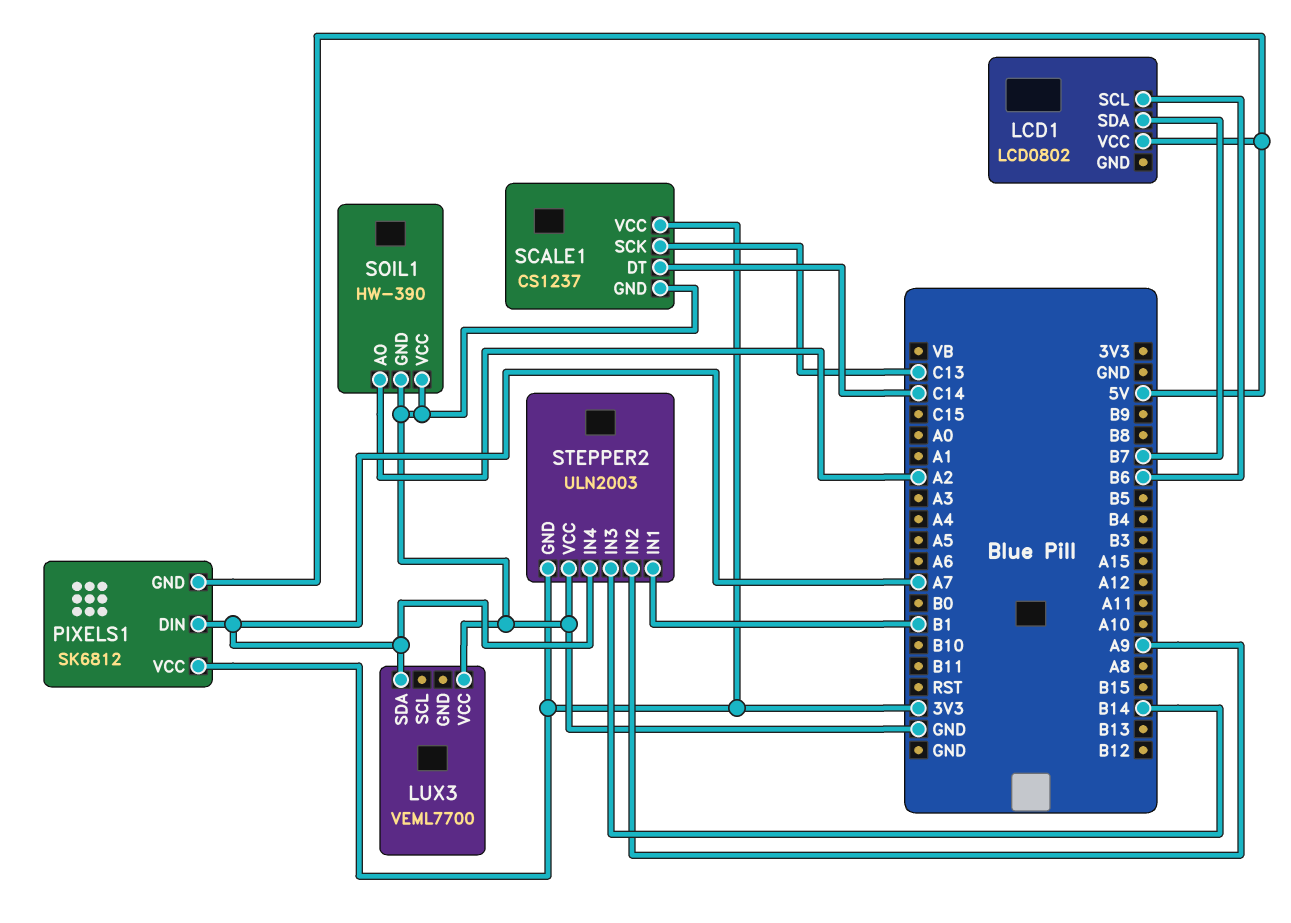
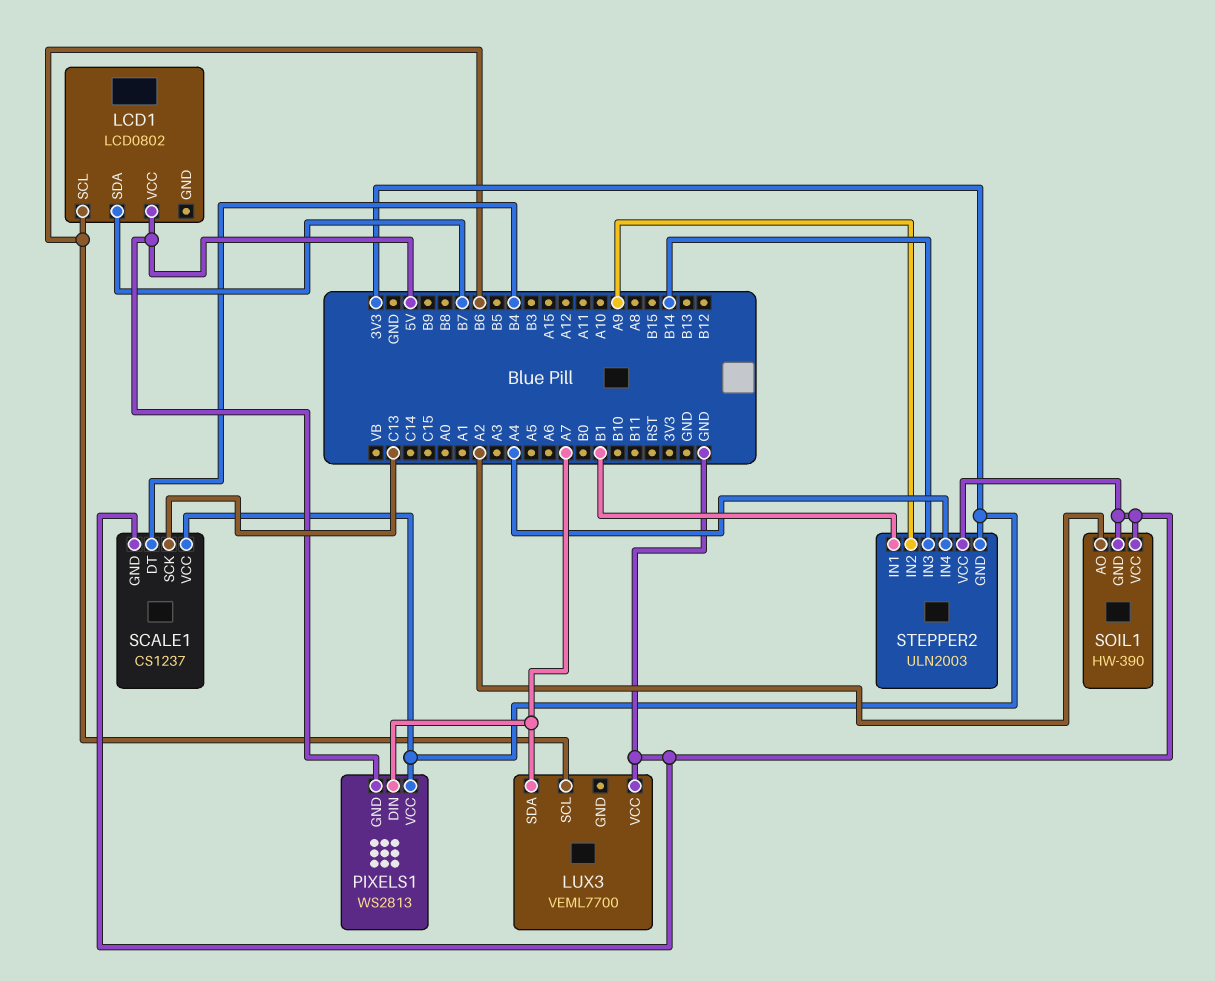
LUX3 pin SCL: none -> B6
PIXELS1: SK6812 -> WS2813
SCALE1 pin DT: C14 -> B4
STEPPER2 pin IN4: A7 -> A4

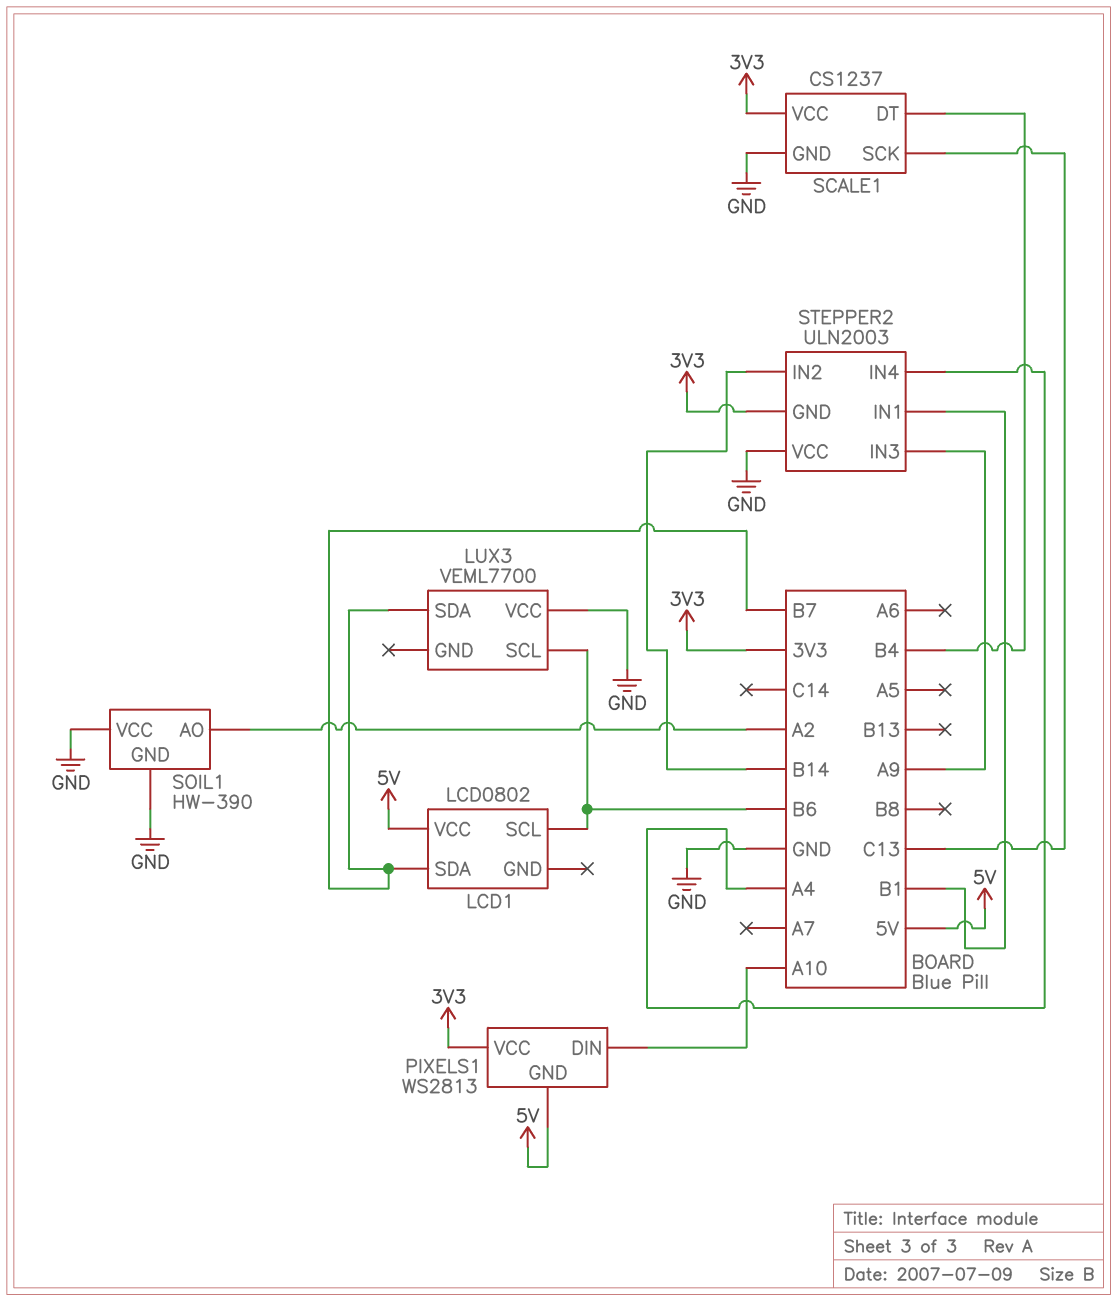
LUX3 pin SDA: A7 -> B7
PIXELS1 pin DIN: A7 -> A10
STEPPER2 pin IN2: A9 -> B14
STEPPER2 pin IN3: B14 -> A9

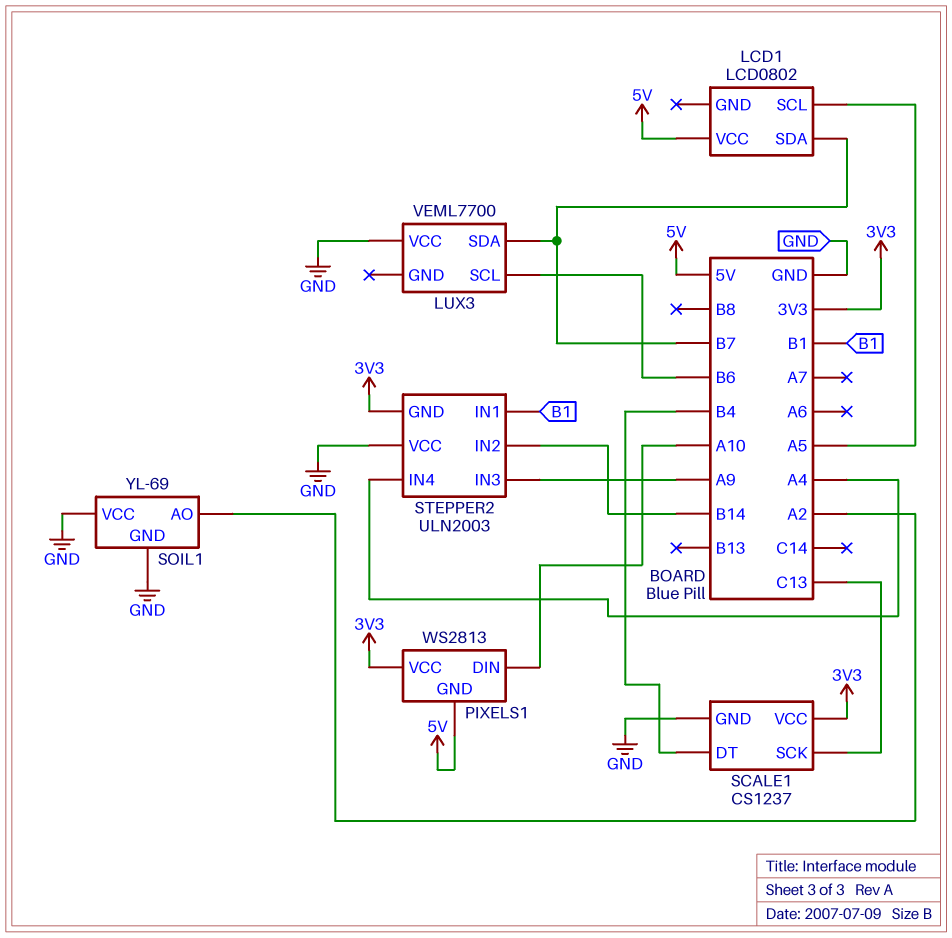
LCD1 pin SCL: B6 -> A5
SOIL1: HW-390 -> YL-69

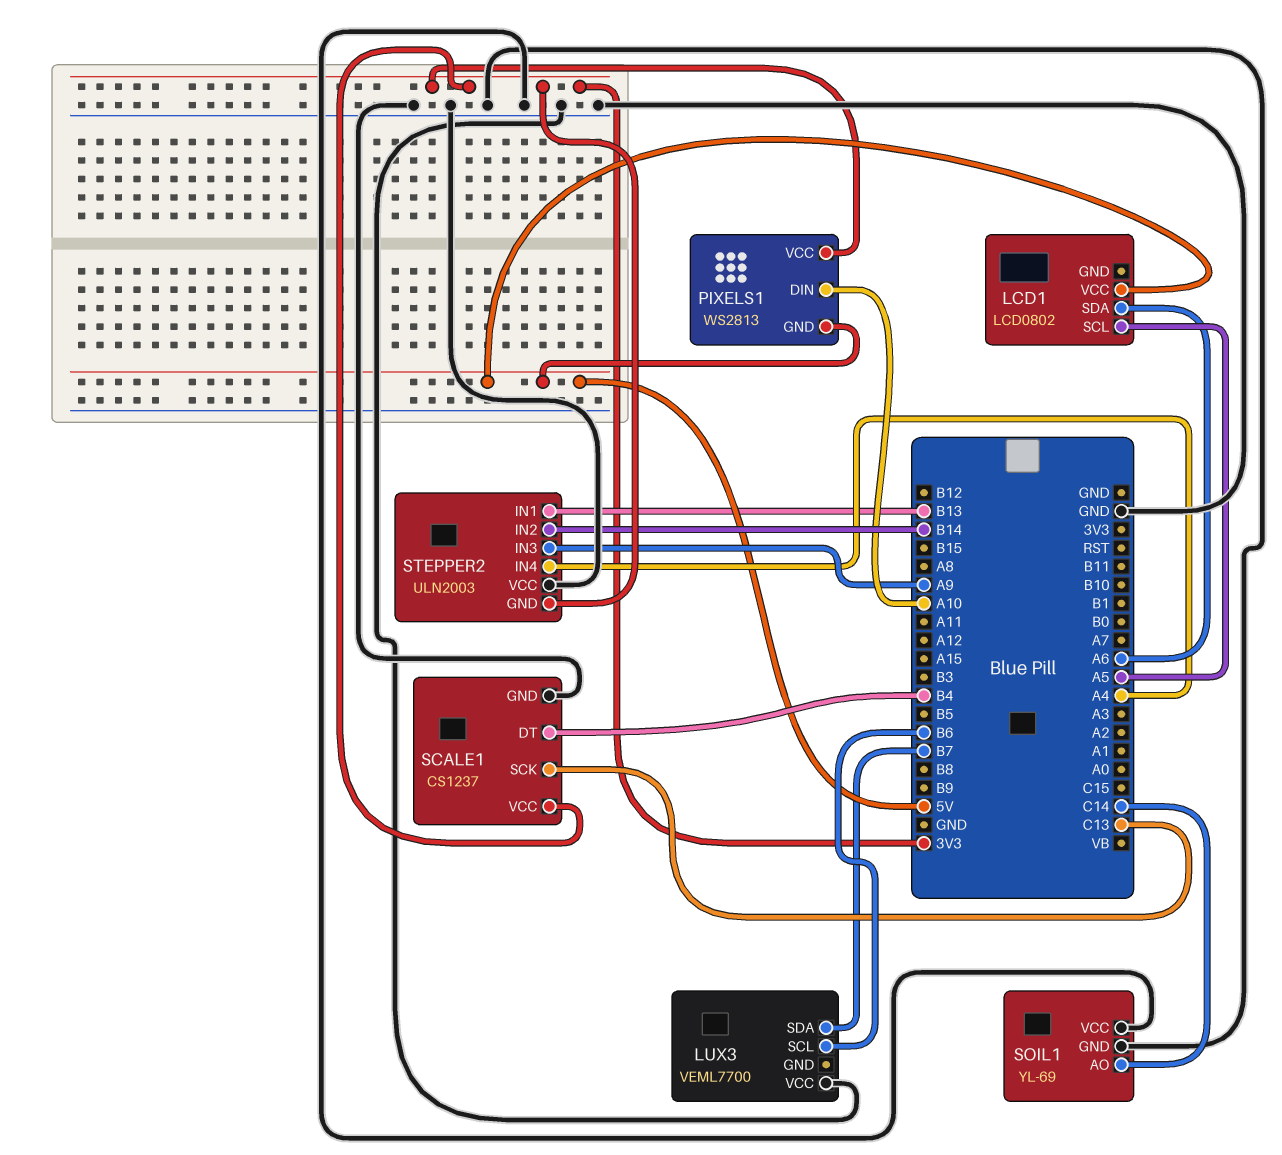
LCD1 pin SDA: B7 -> A6
SOIL1 pin AO: A2 -> C14
STEPPER2 pin IN1: B1 -> B13

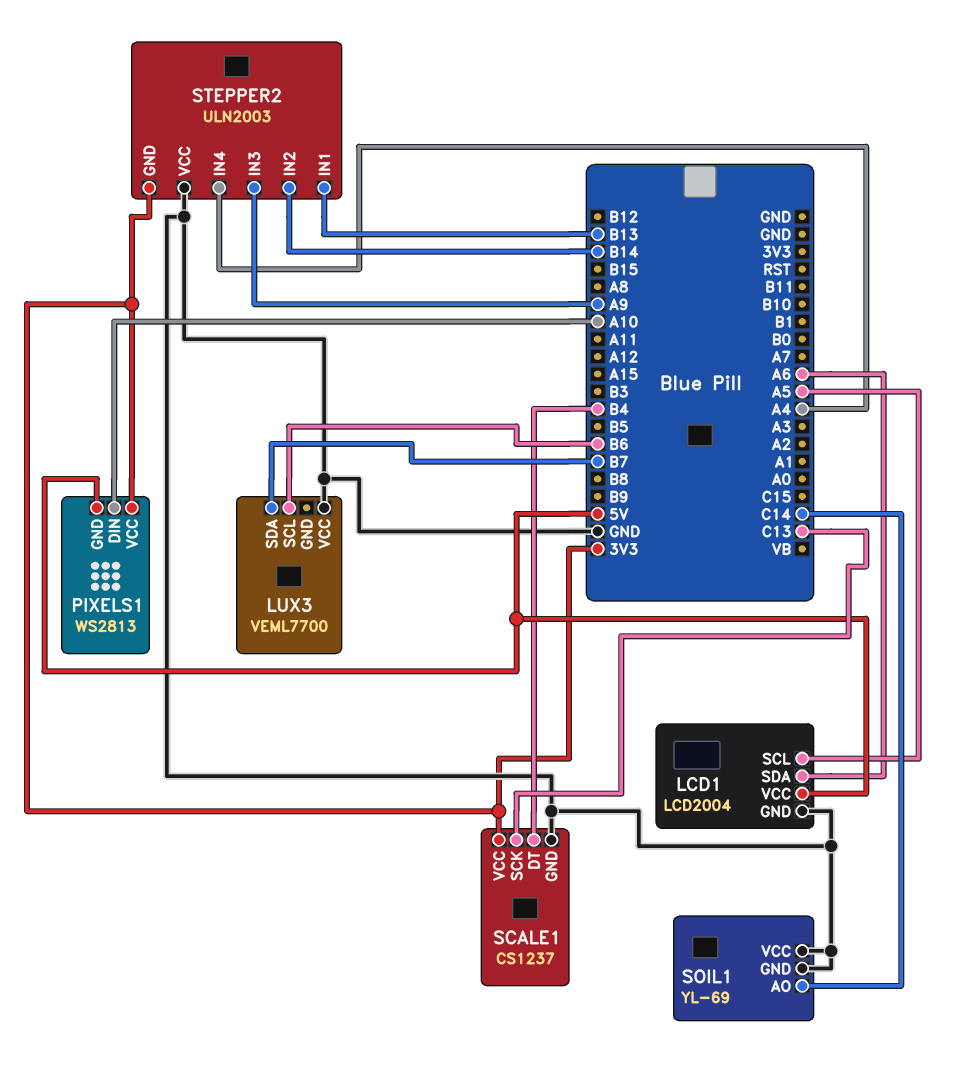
LCD1: LCD0802 -> LCD2004
LCD1 pin GND: none -> GND

